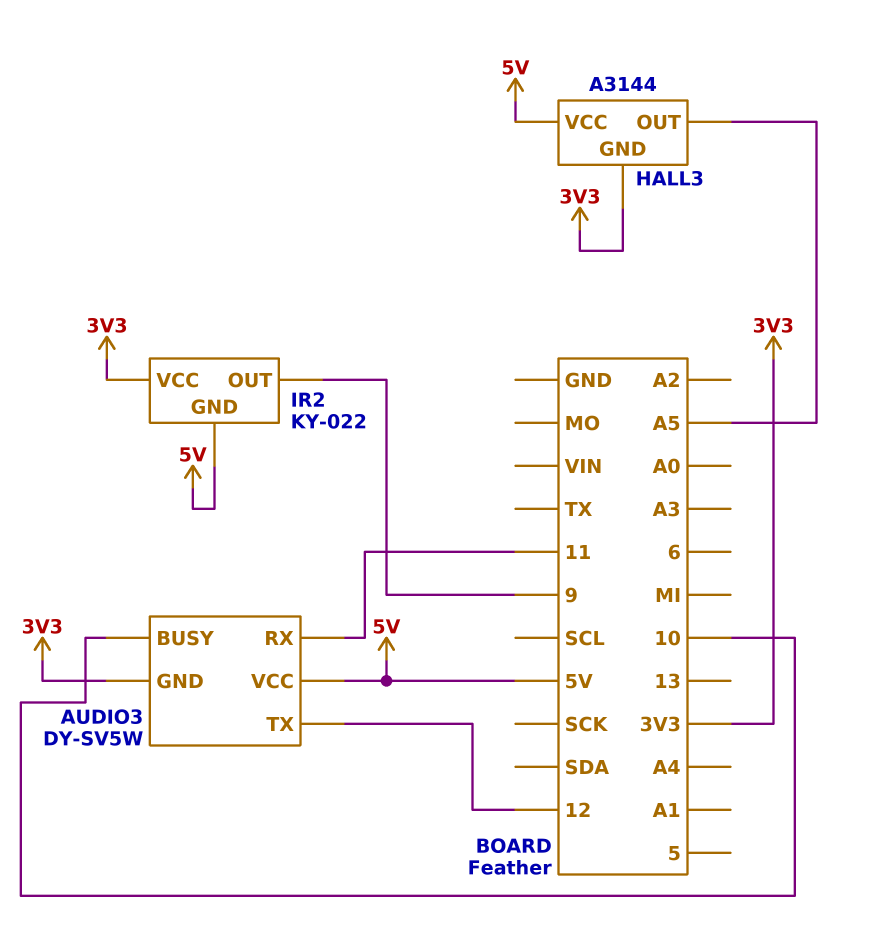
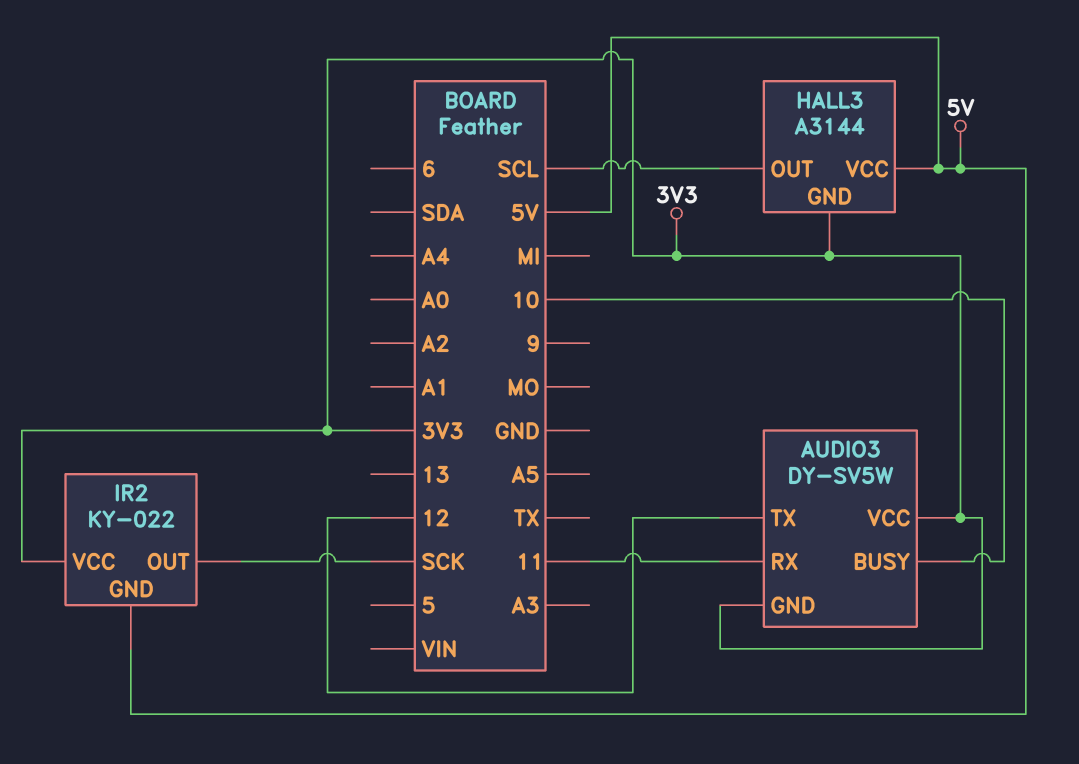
AUDIO3 pin VCC: 5V -> 3V3
HALL3 pin OUT: A5 -> SCL
IR2 pin OUT: 9 -> SCK

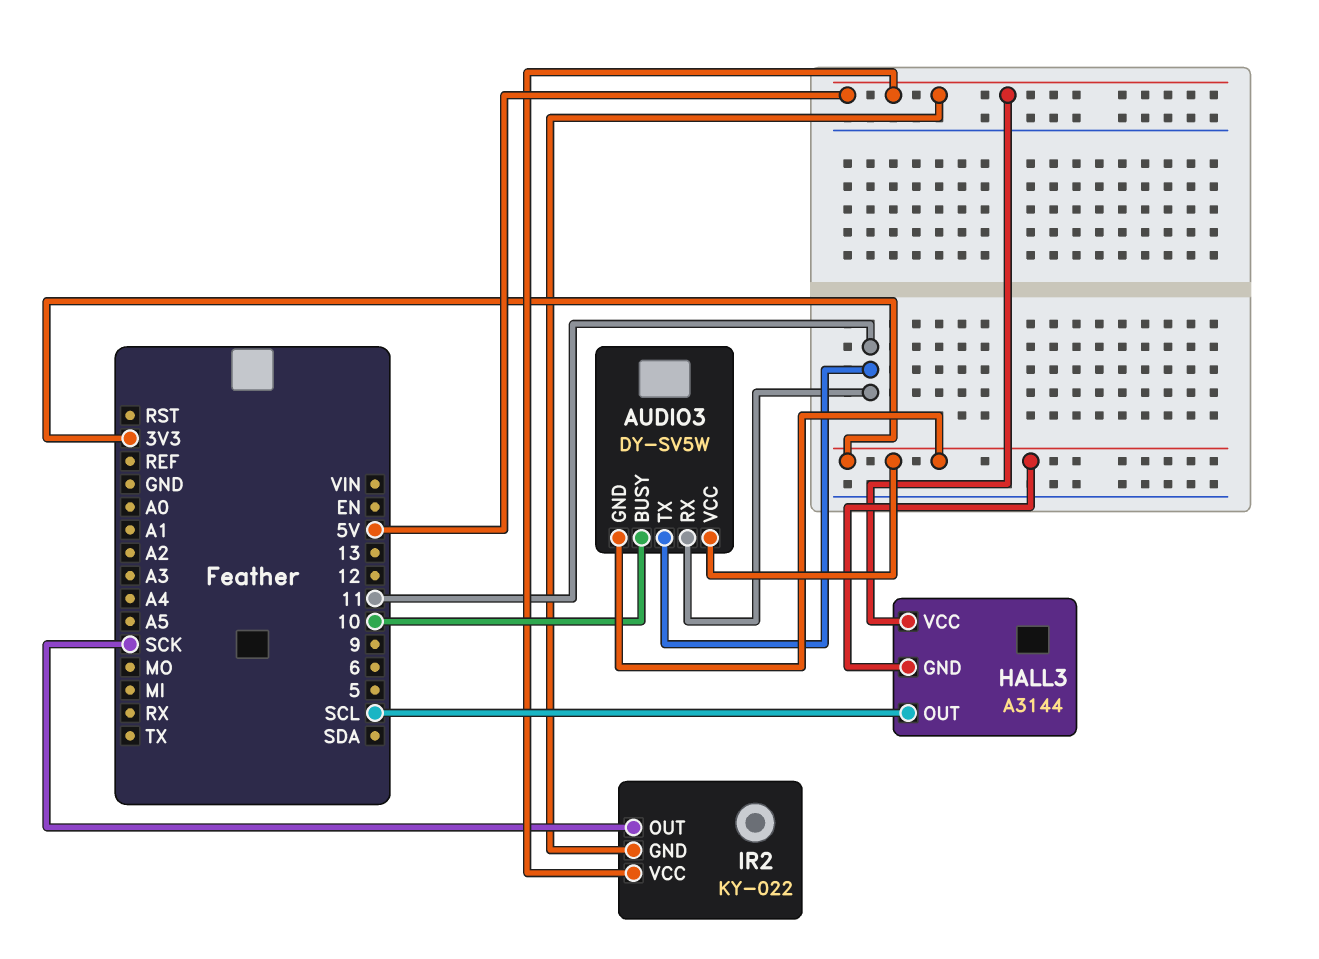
AUDIO3 pin TX: 12 -> 11
IR2 pin VCC: 3V3 -> 5V

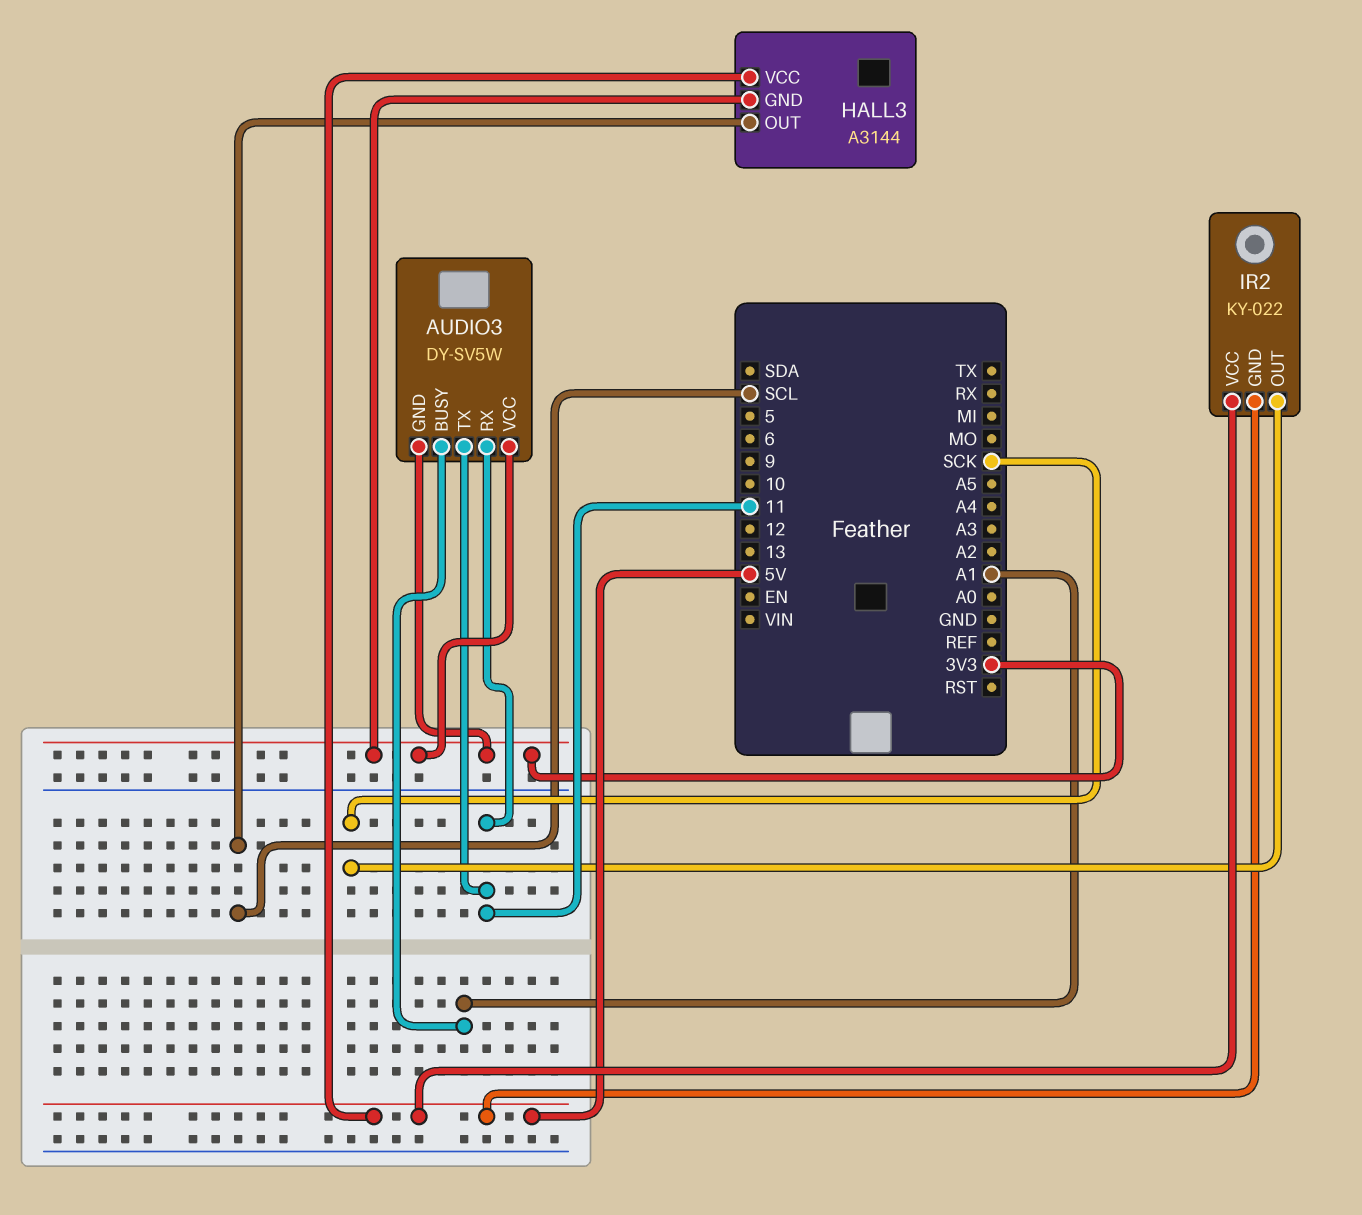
AUDIO3 pin BUSY: 10 -> A1

